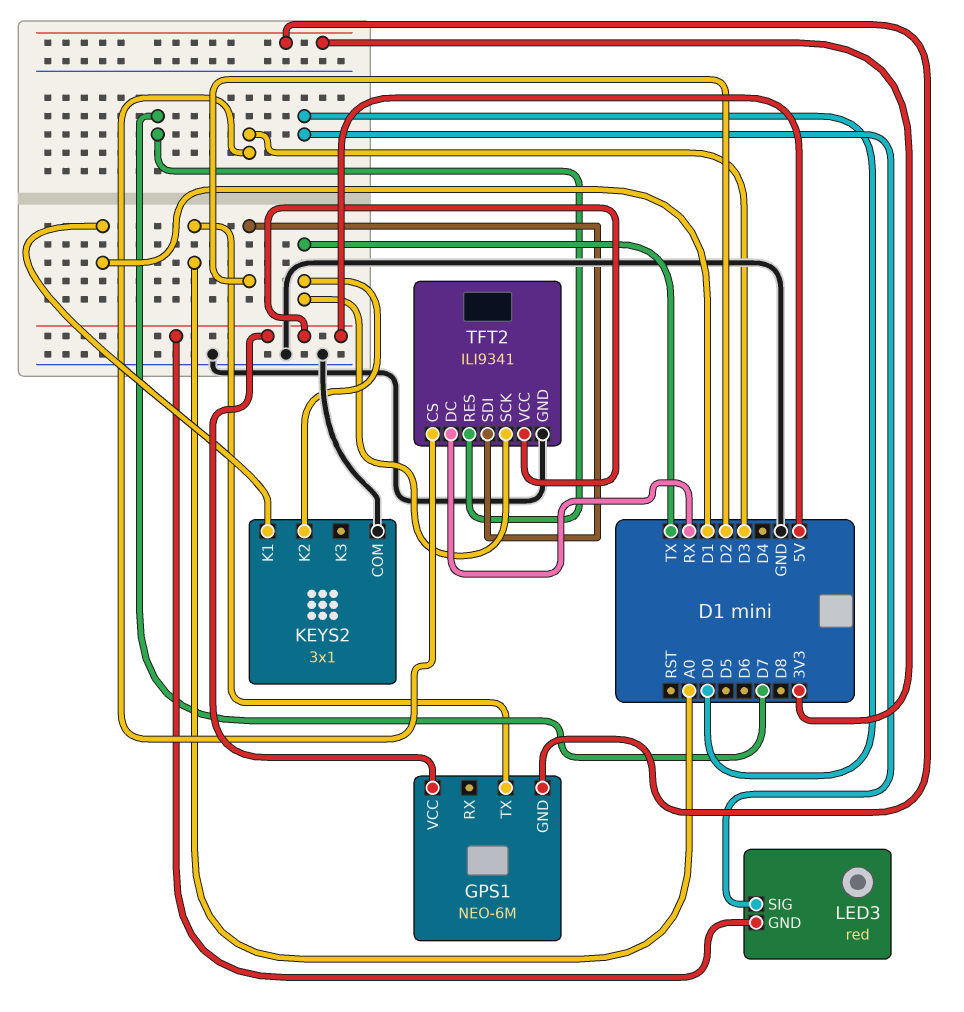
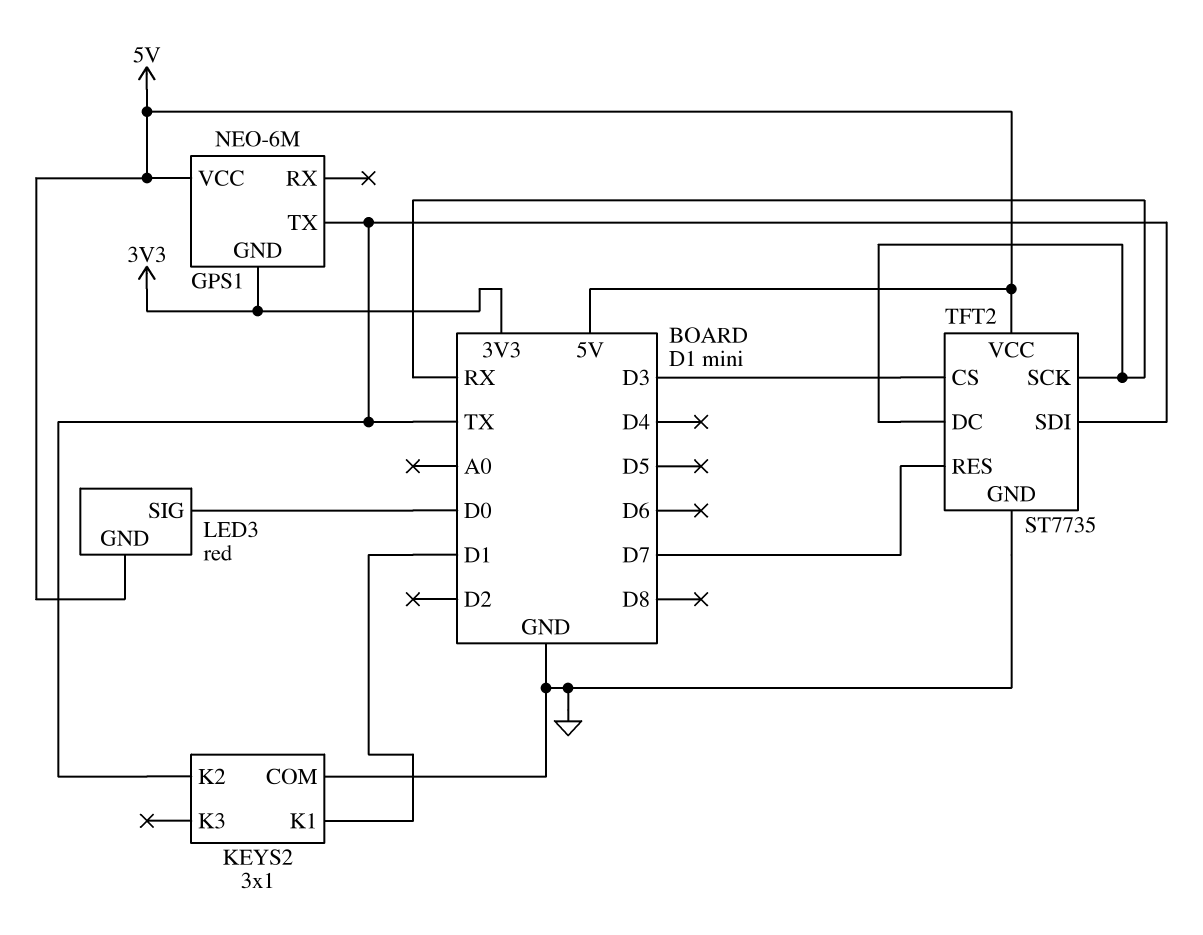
GPS1 pin TX: A0 -> TX
TFT2: ILI9341 -> ST7735
TFT2 pin SCK: TX -> RX
TFT2 pin SDI: D2 -> TX

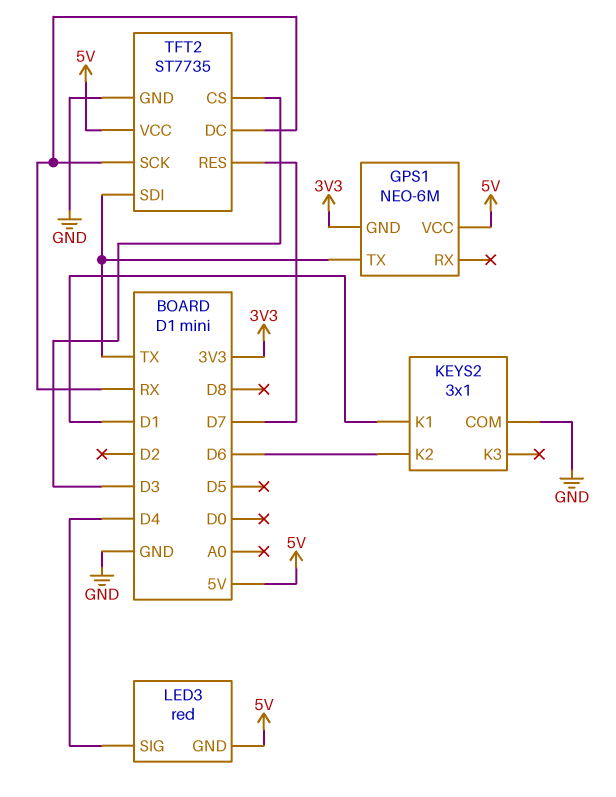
KEYS2 pin K2: TX -> D6
LED3 pin SIG: D0 -> D4

